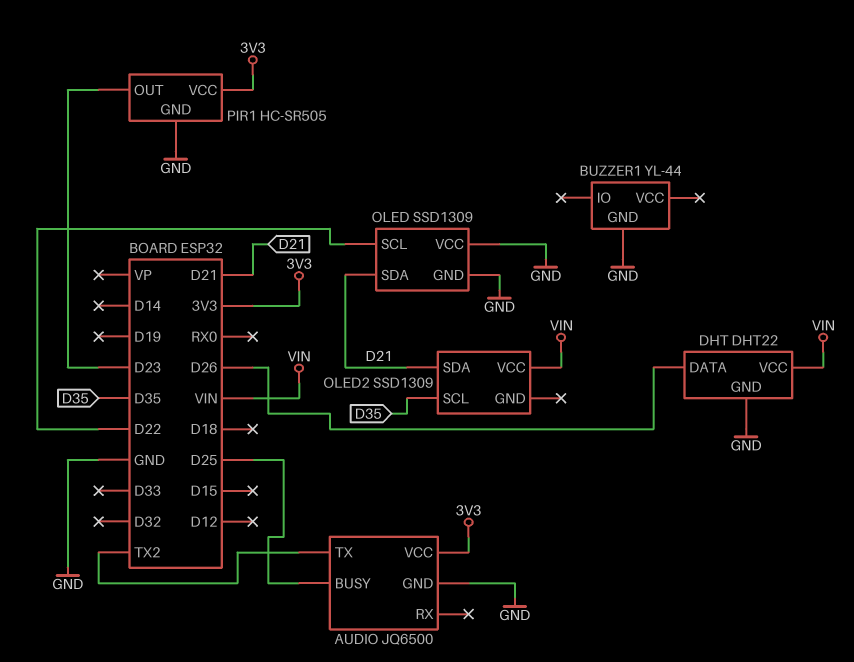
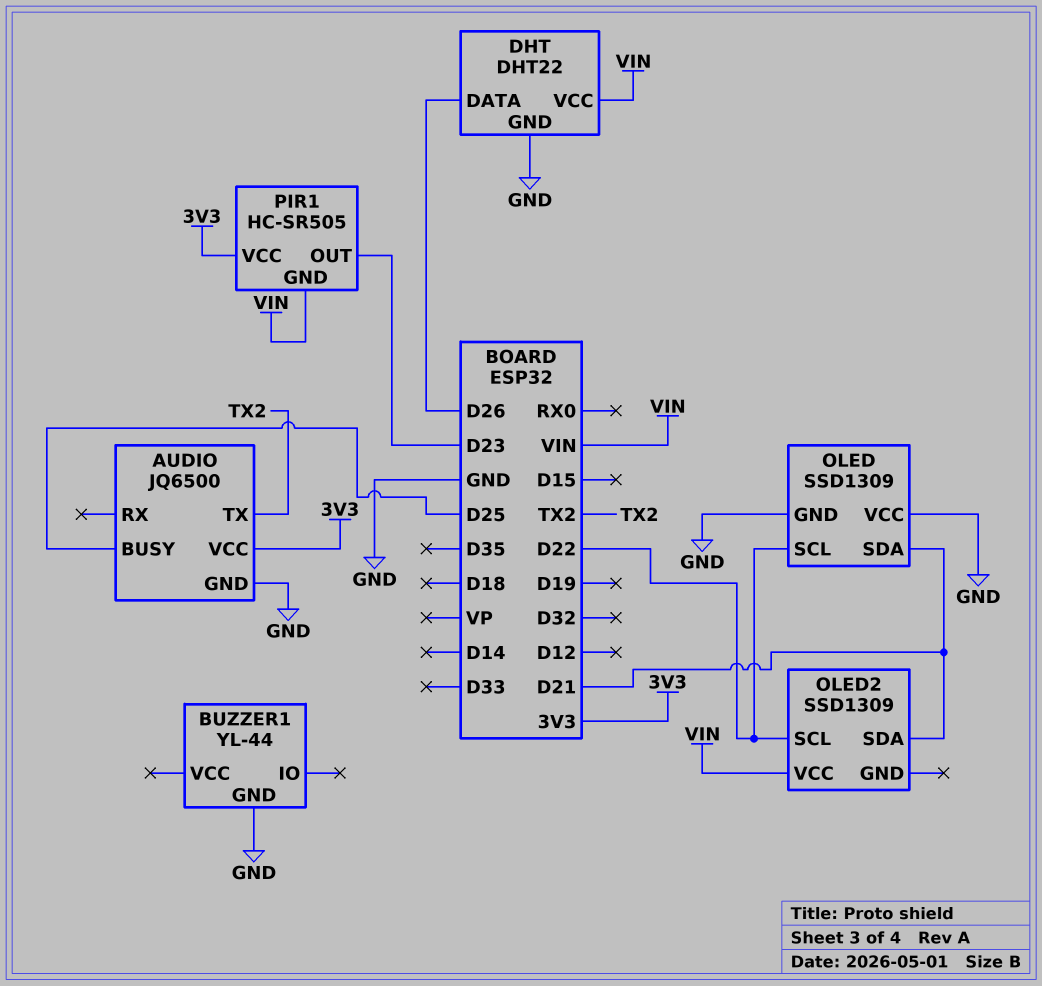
OLED2 pin SCL: D35 -> D22
PIR1 pin GND: GND -> VIN

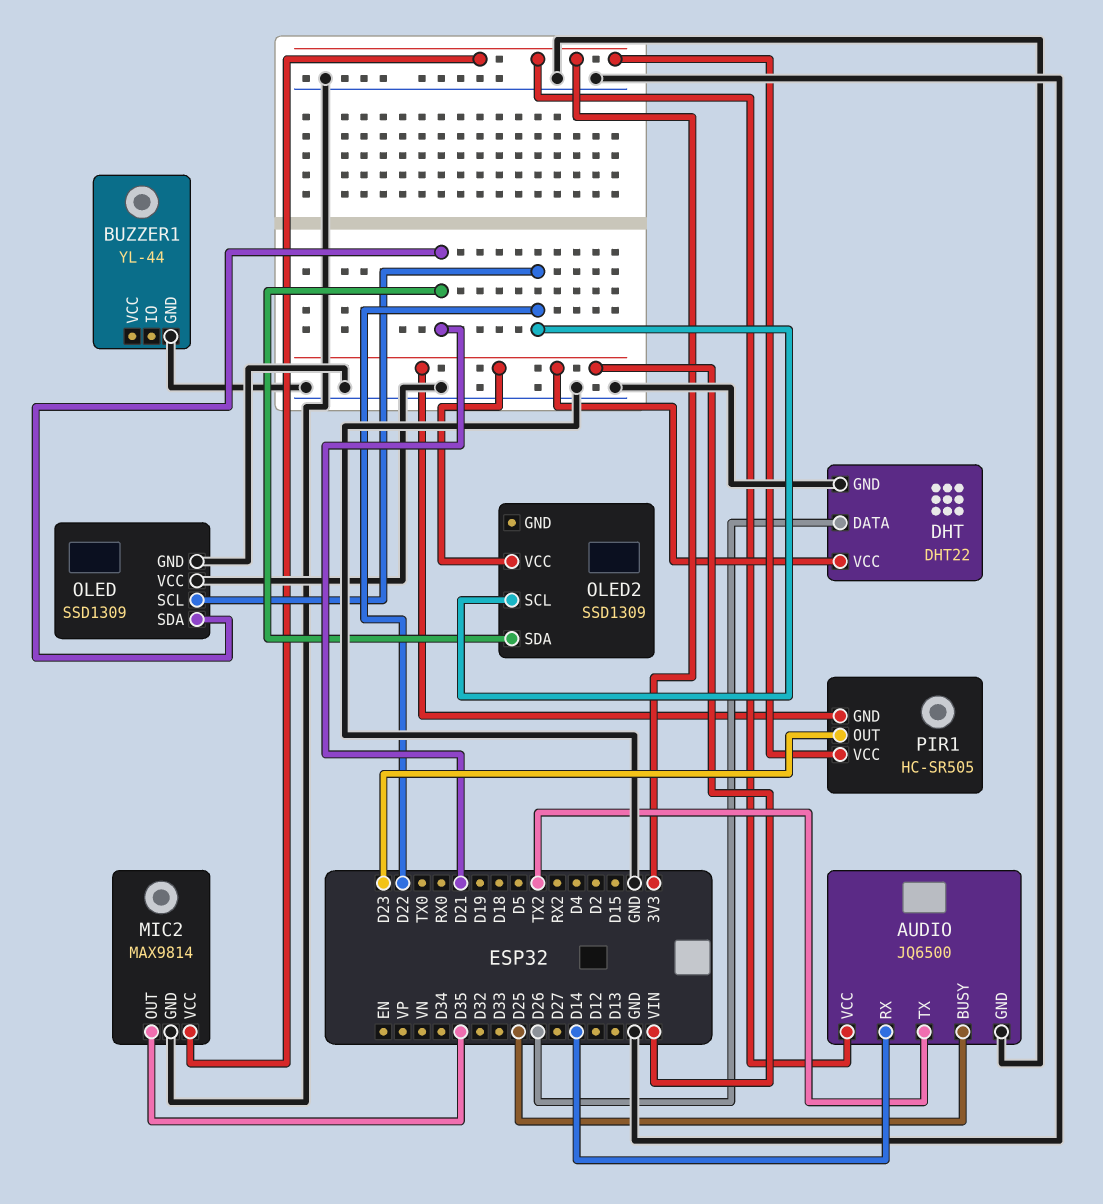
AUDIO pin RX: none -> D14
MIC2: none -> MAX9814
MIC2 pin GND: none -> GND
MIC2 pin OUT: none -> D35
MIC2 pin VCC: none -> 3V3

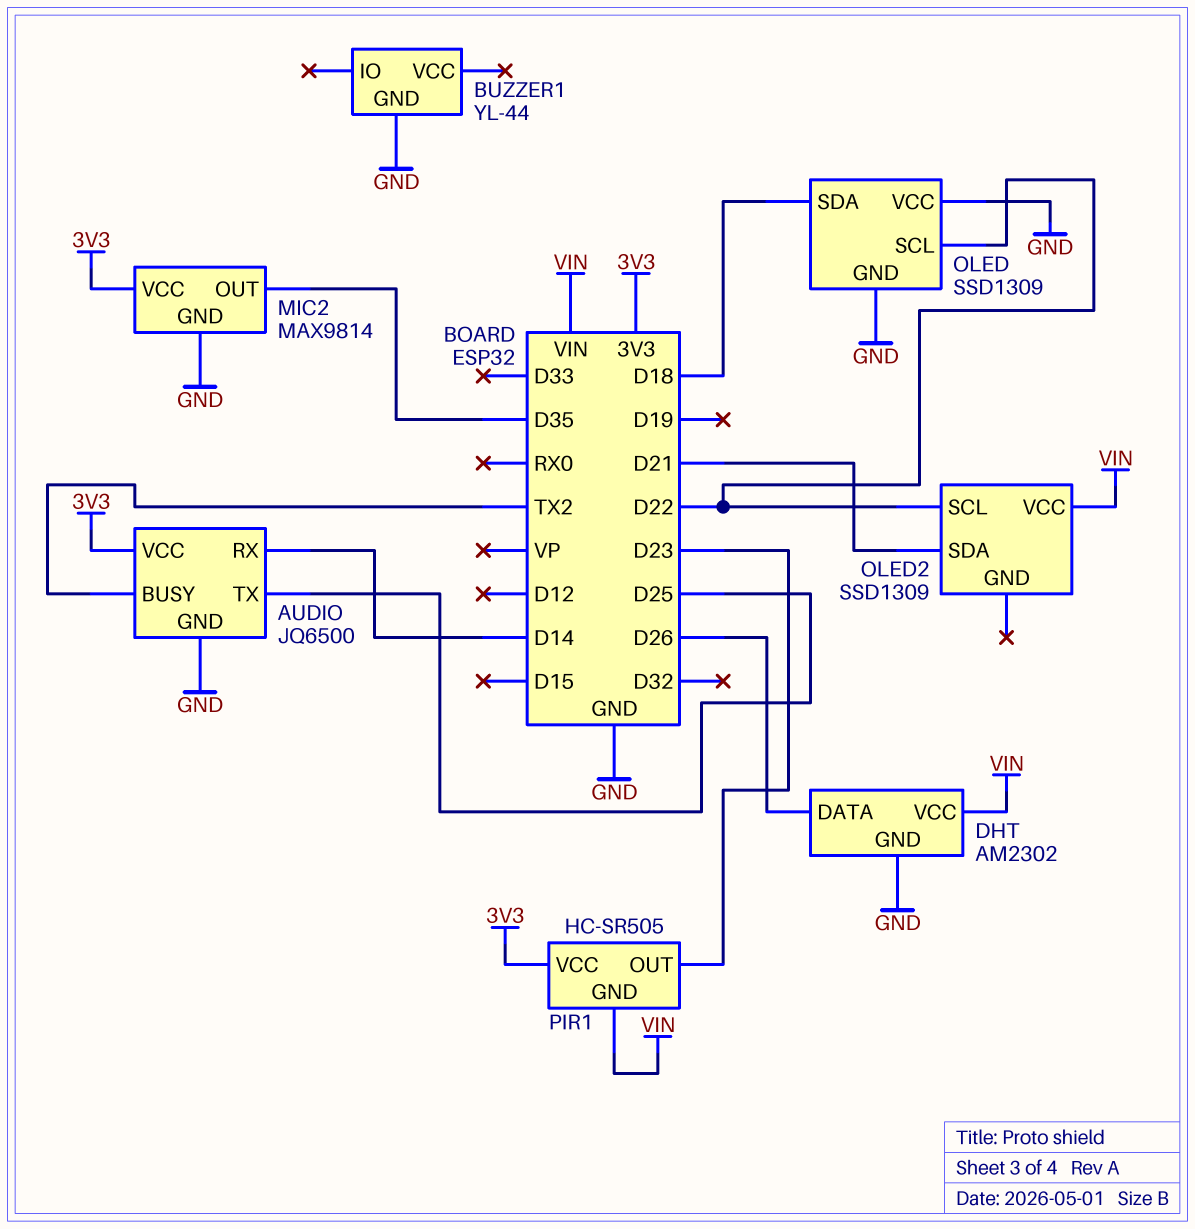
AUDIO pin BUSY: D25 -> TX2
AUDIO pin TX: TX2 -> D25
DHT: DHT22 -> AM2302
OLED pin SDA: D21 -> D18

